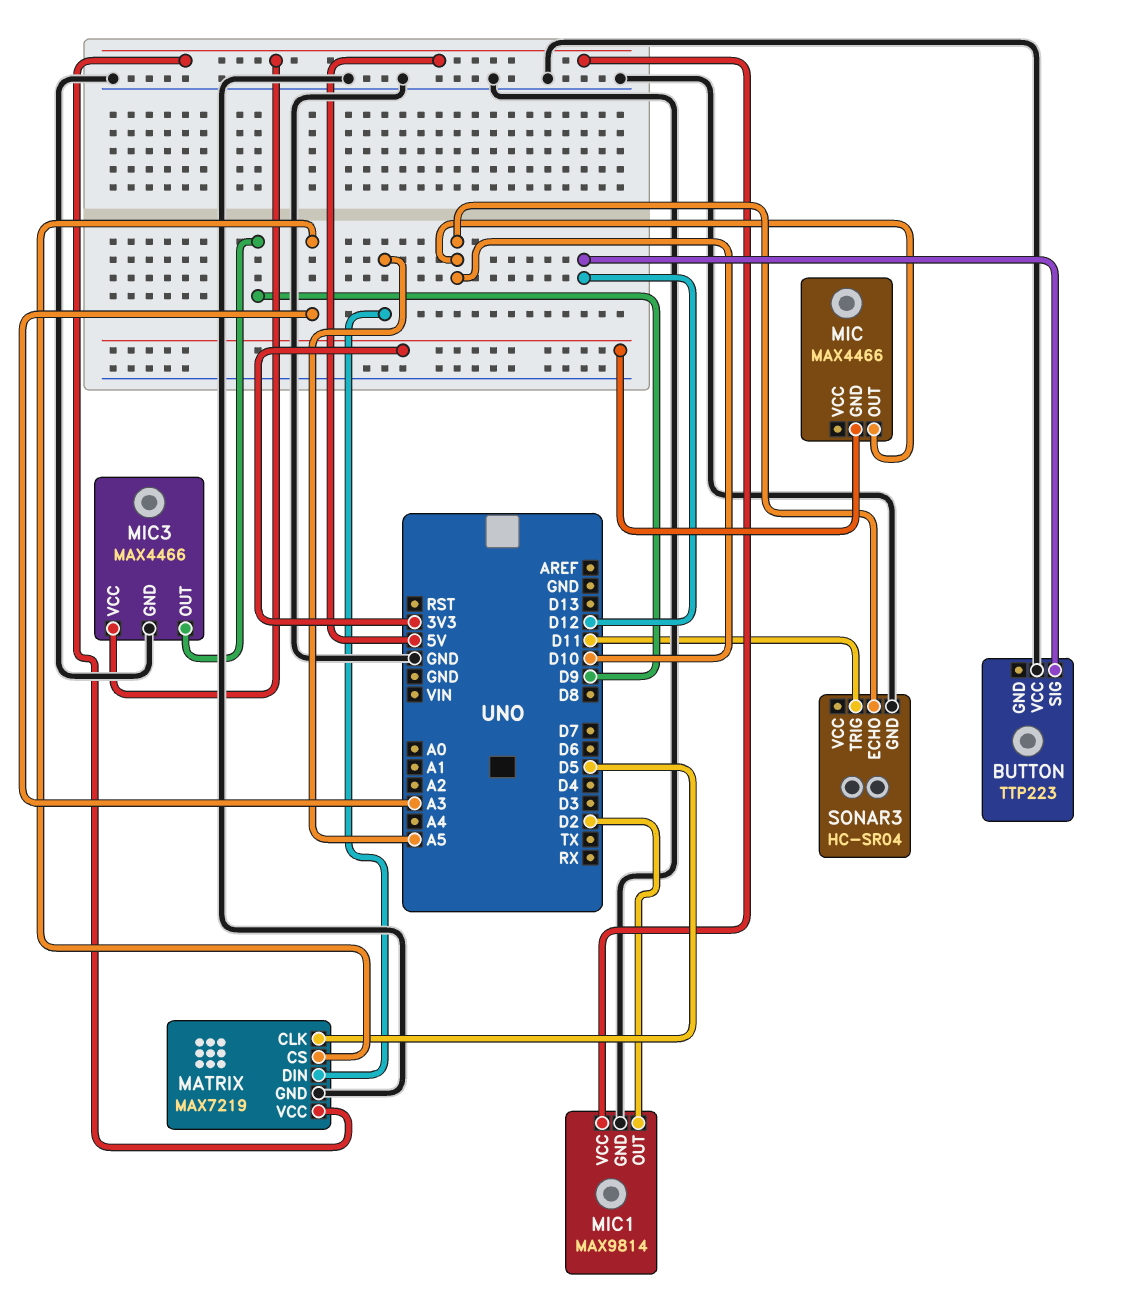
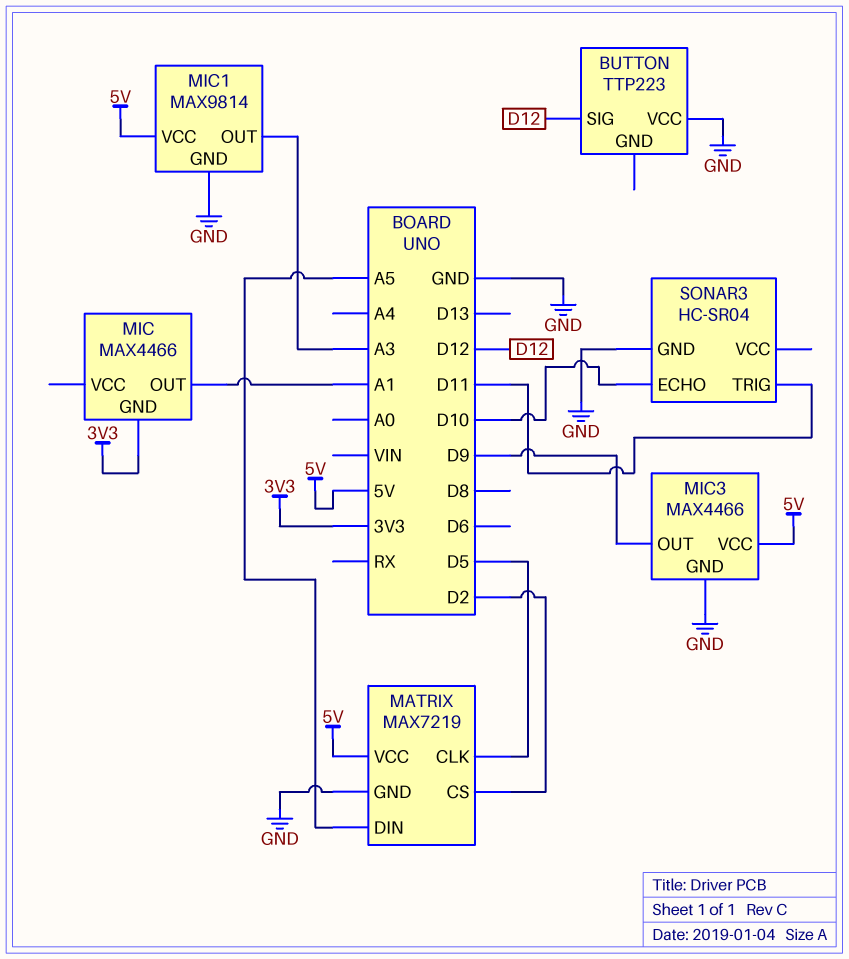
MATRIX pin CS: A3 -> D2
MIC pin OUT: D10 -> A1
MIC1 pin OUT: D2 -> A3

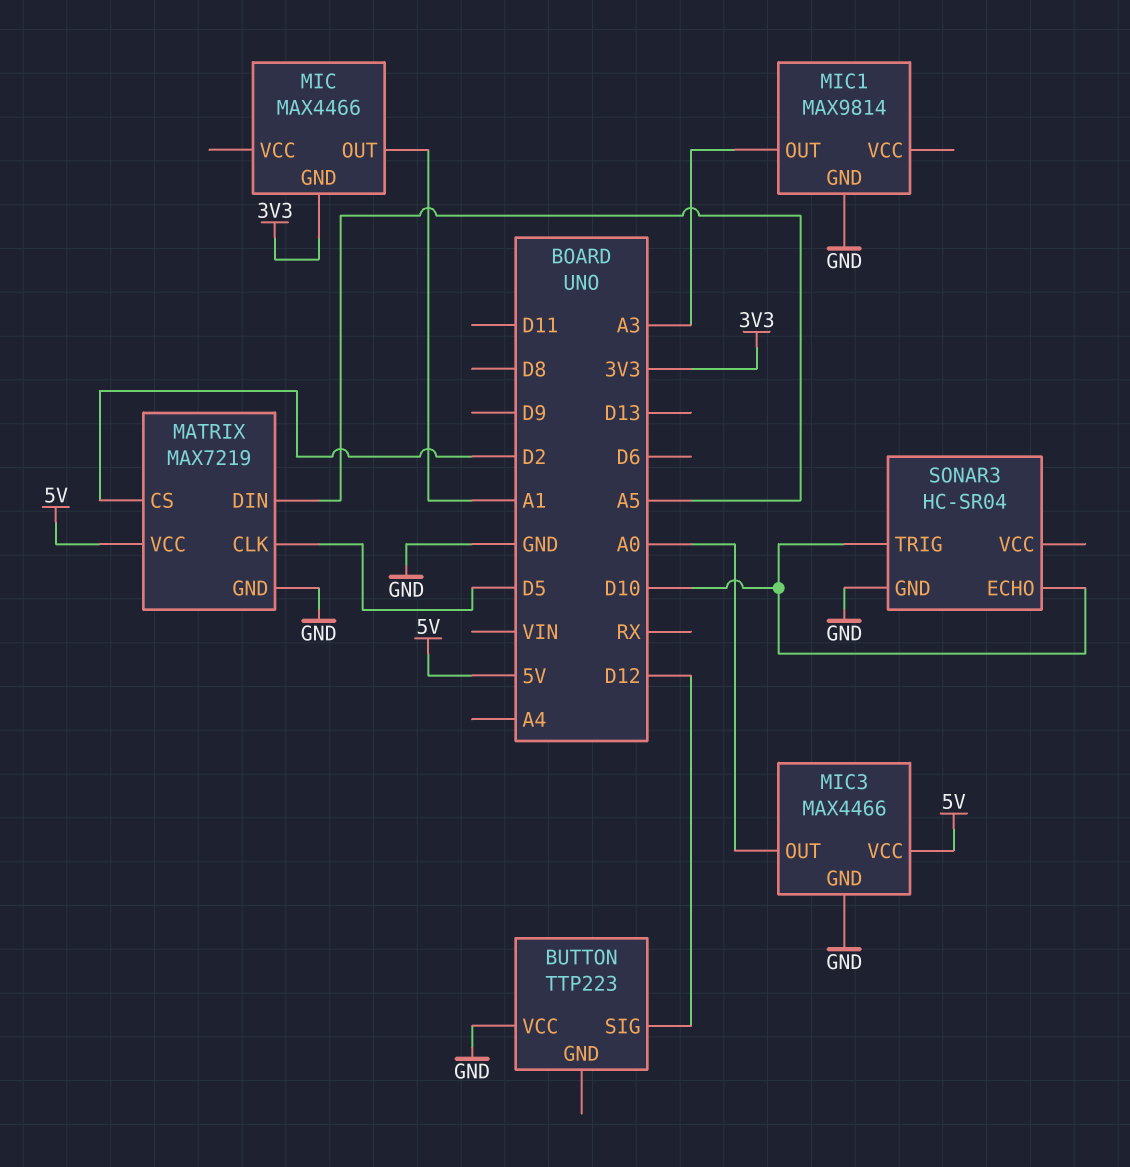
MIC1 pin VCC: 5V -> none
MIC3 pin OUT: D9 -> A0
SONAR3 pin TRIG: D11 -> D10

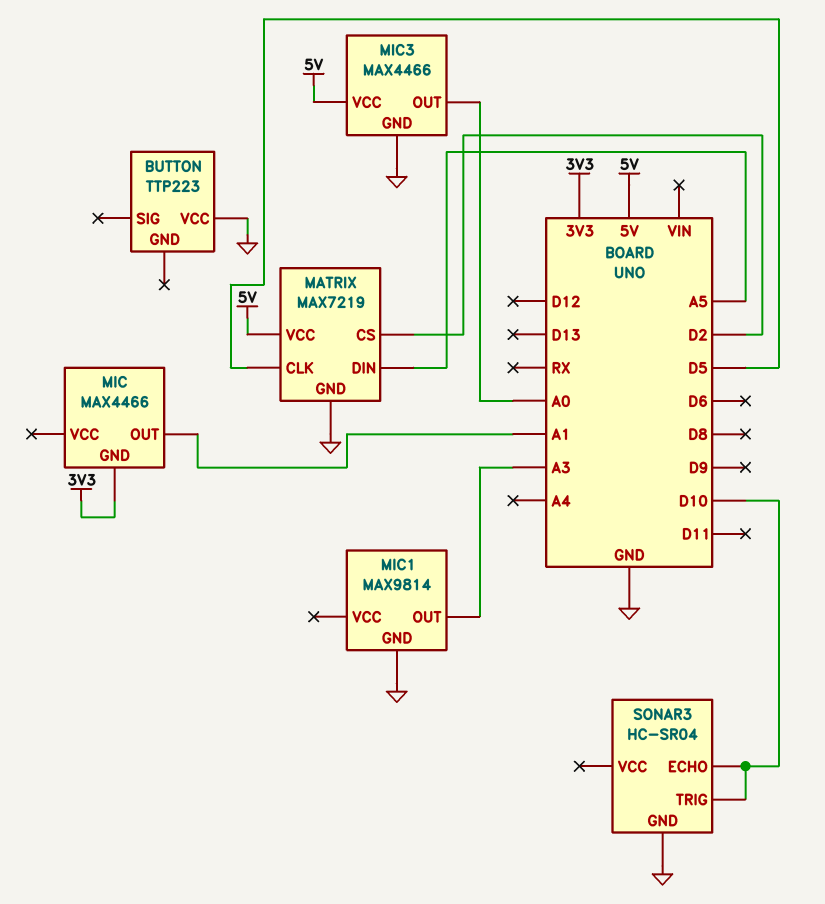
BUTTON pin SIG: D12 -> none

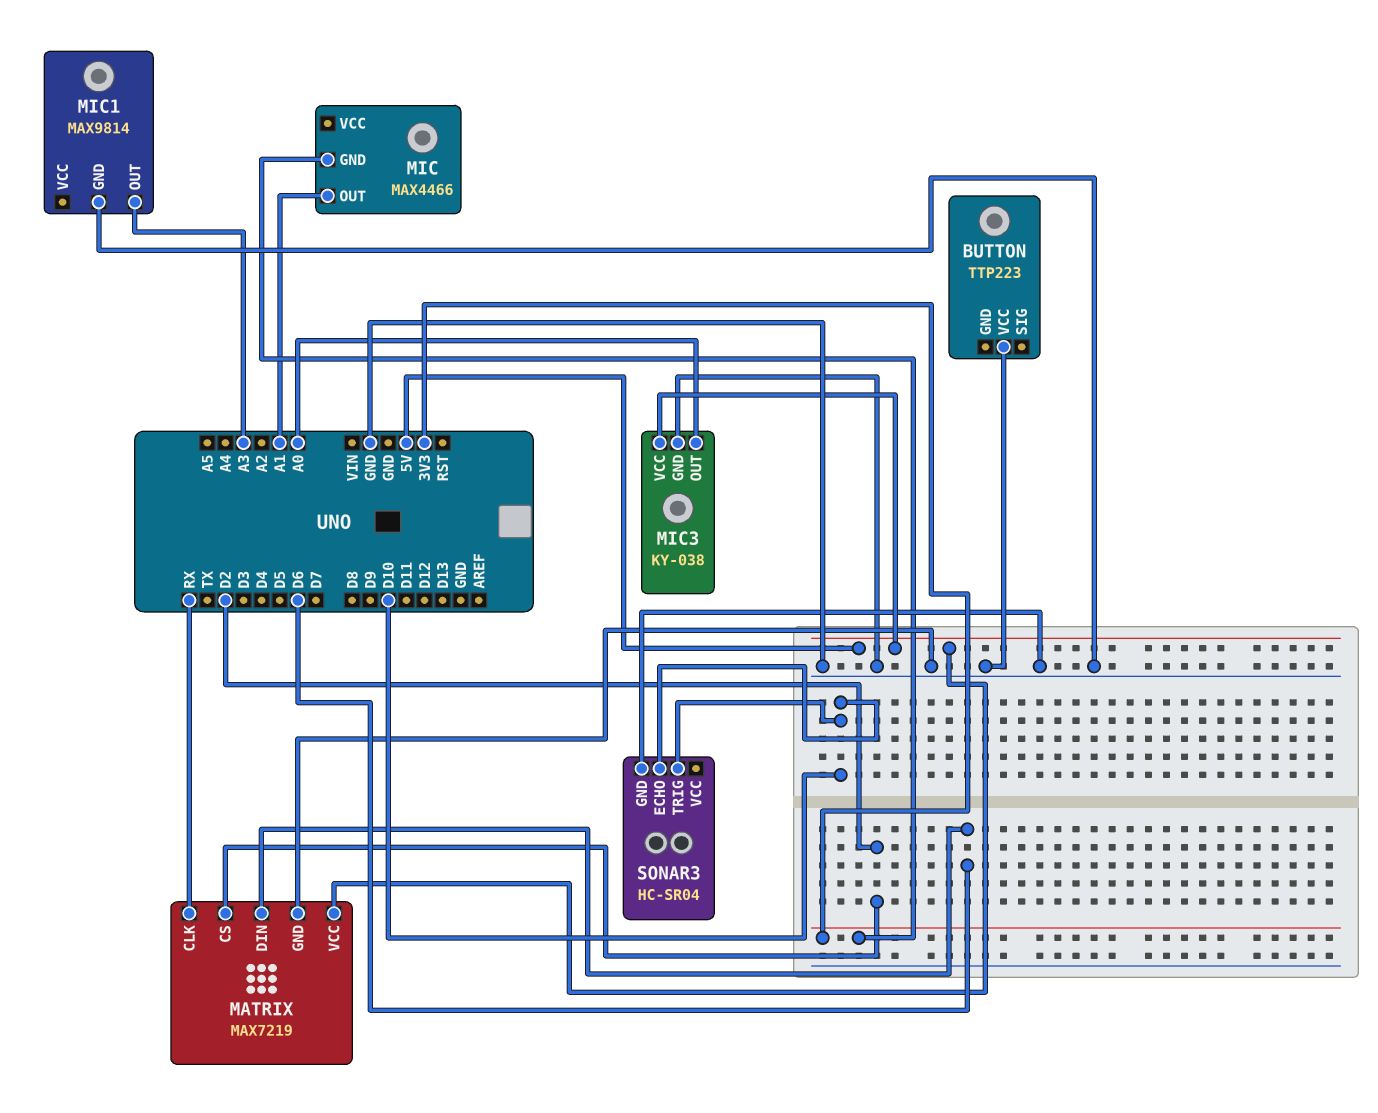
MATRIX pin CLK: D5 -> RX
MATRIX pin DIN: A5 -> D6
MIC3: MAX4466 -> KY-038

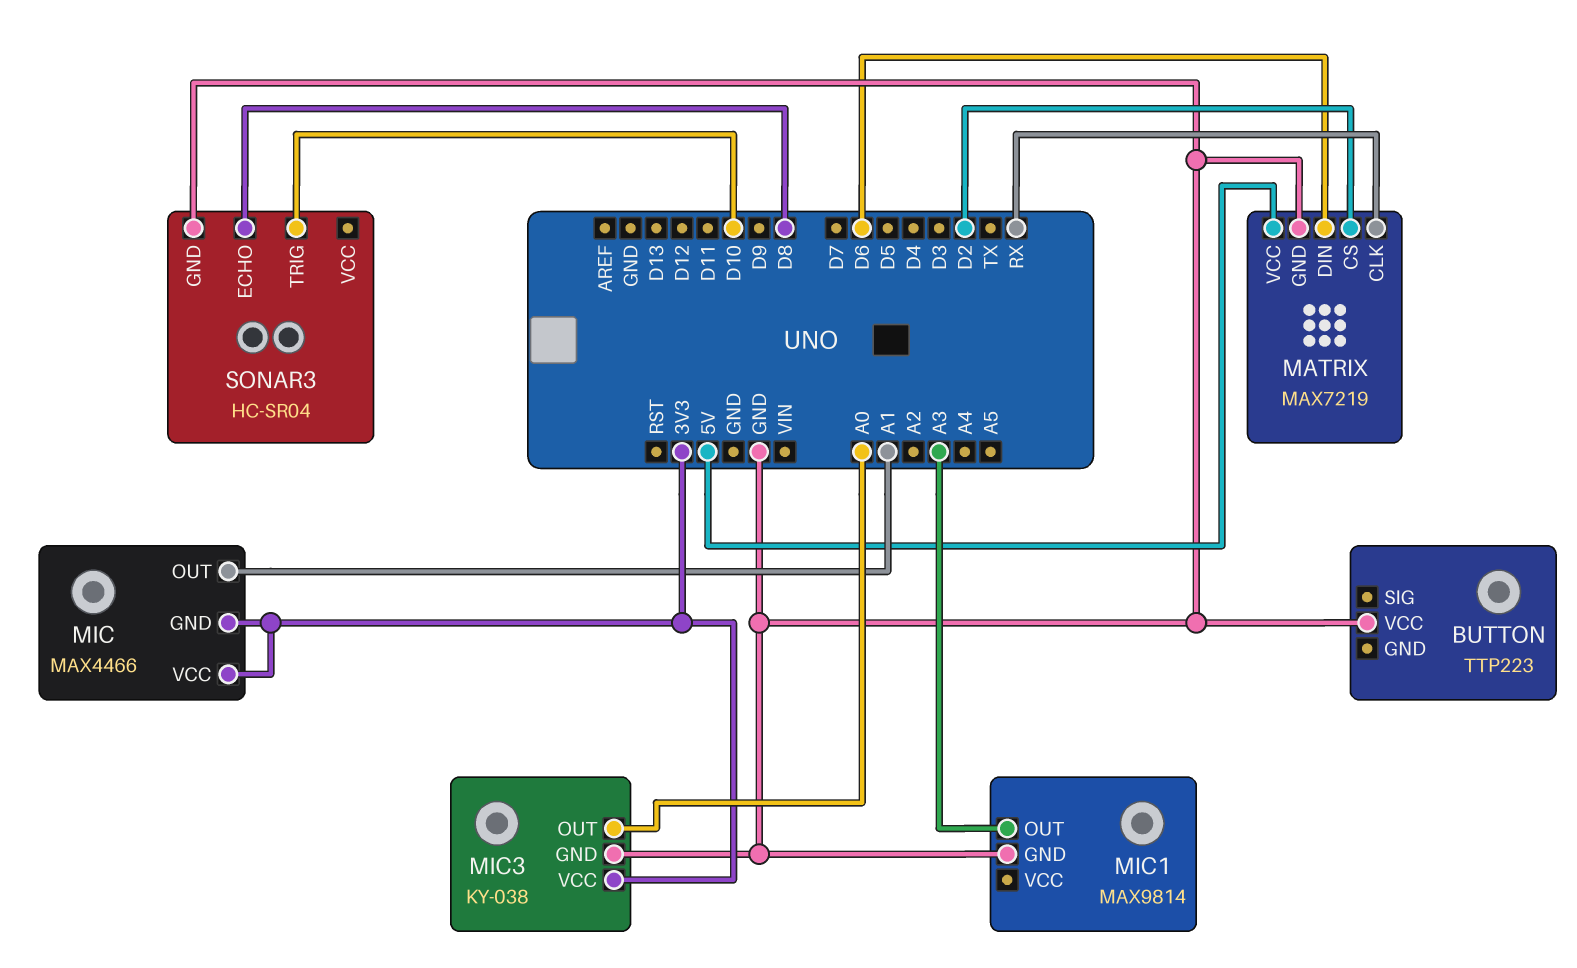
MIC pin VCC: none -> 3V3
MIC3 pin VCC: 5V -> 3V3
SONAR3 pin ECHO: D10 -> D8

